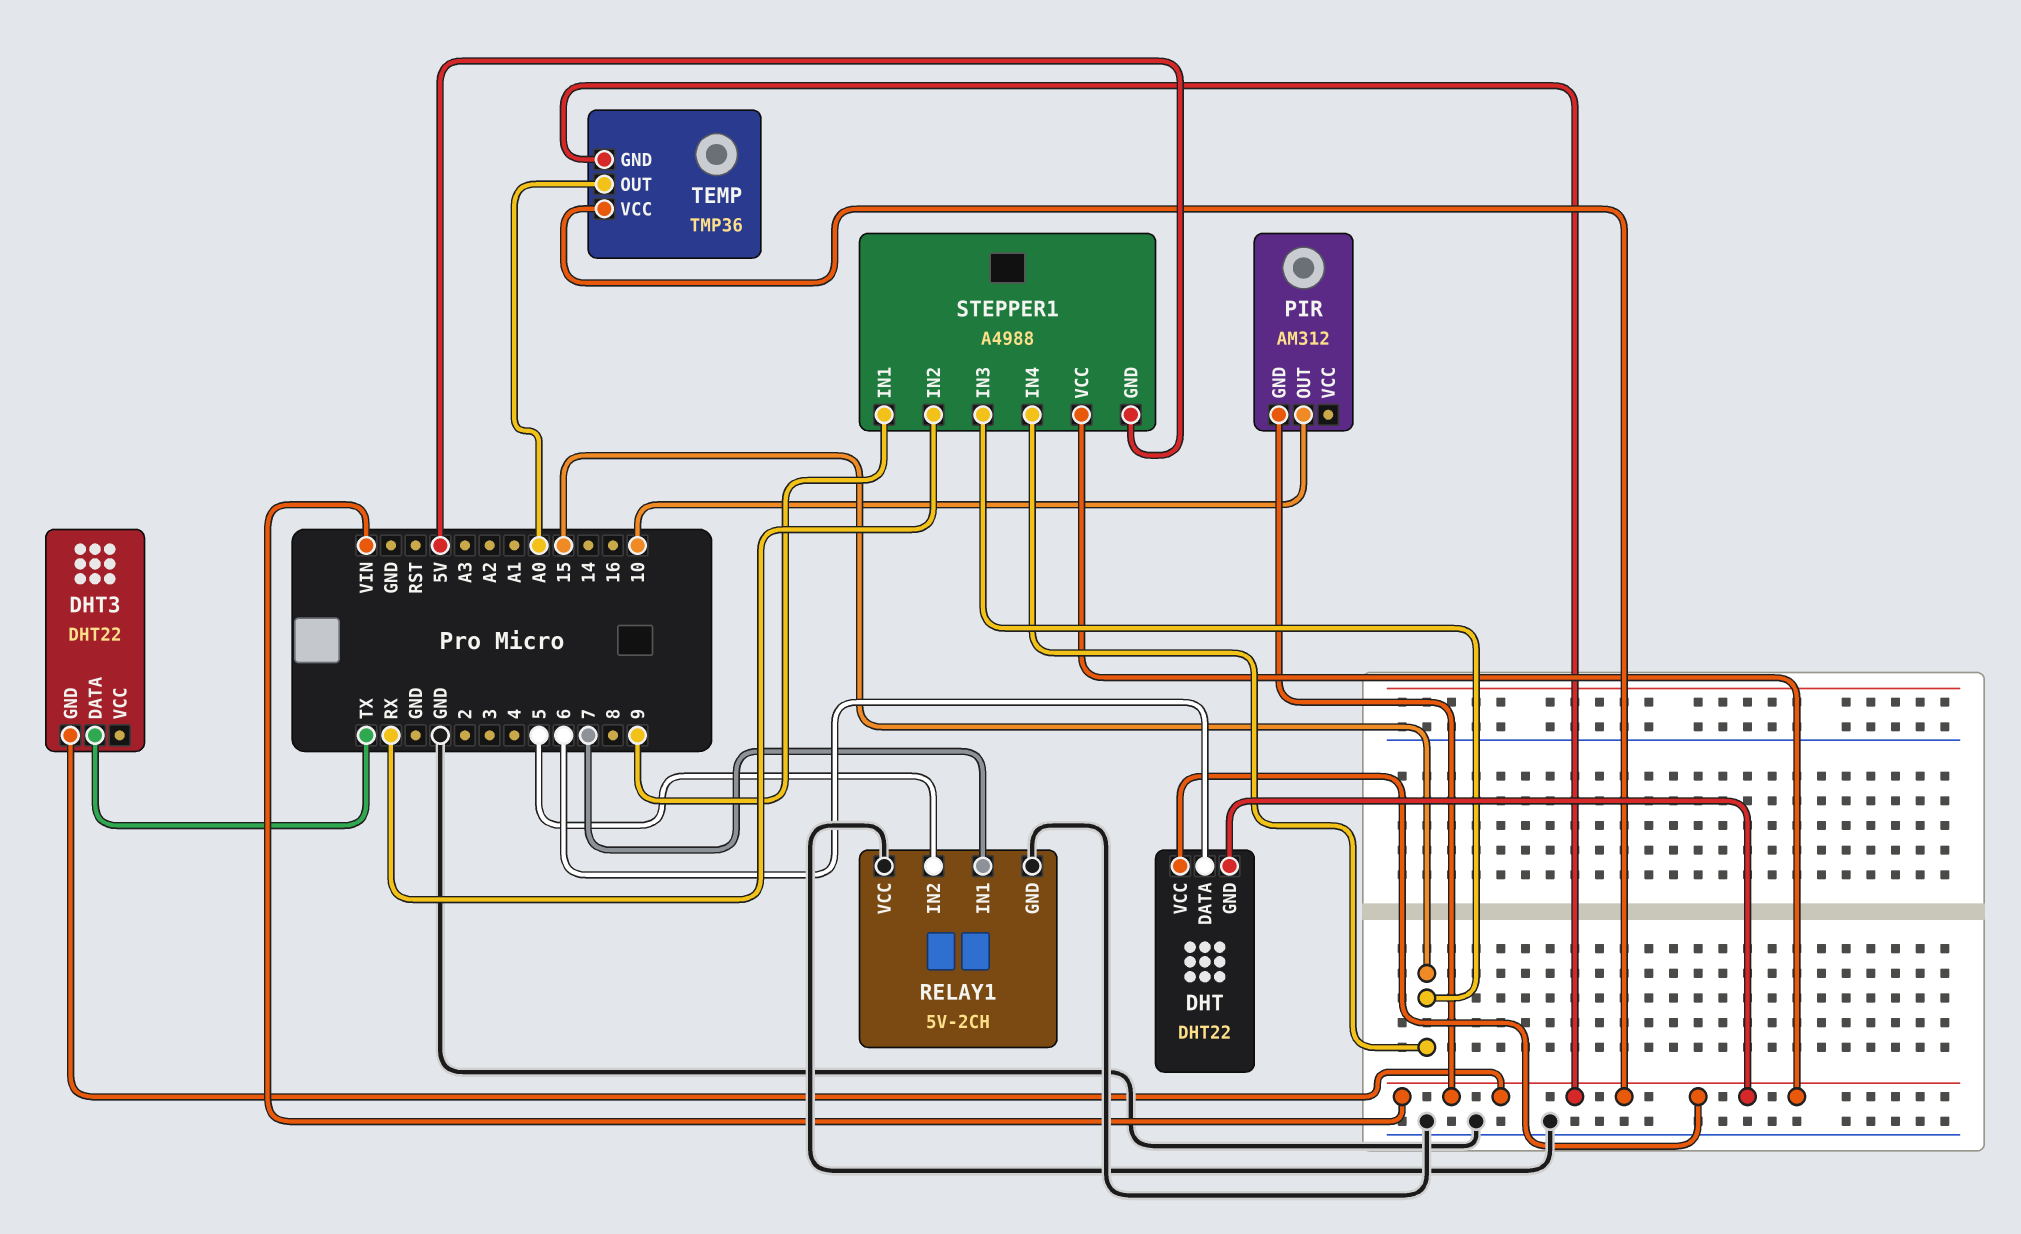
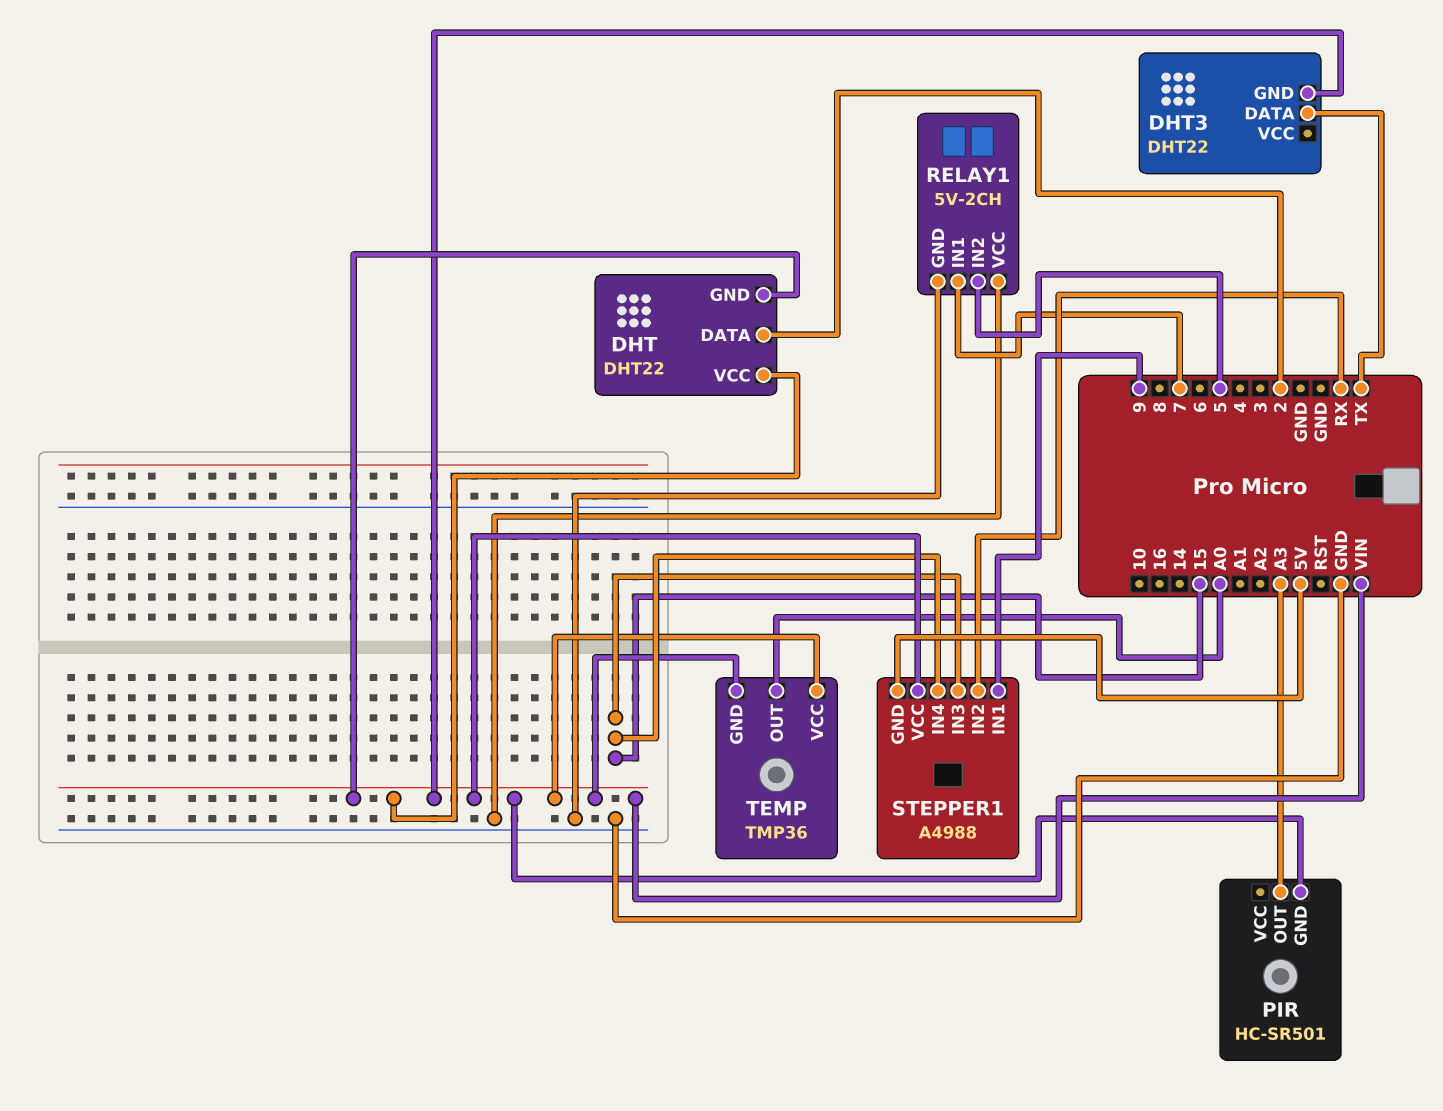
DHT pin DATA: 6 -> 2
PIR: AM312 -> HC-SR501
PIR pin OUT: 10 -> A3

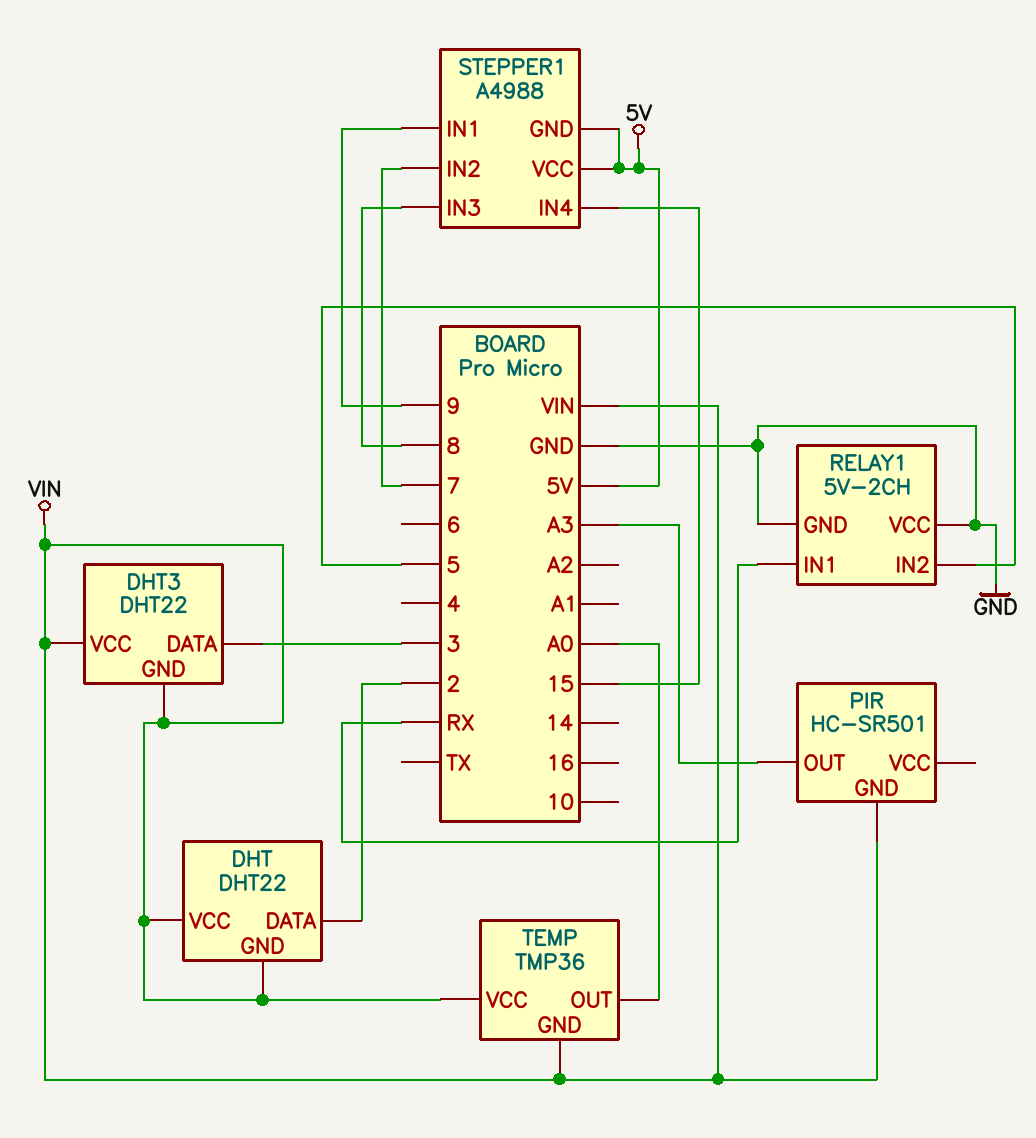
DHT3 pin DATA: TX -> 3
DHT3 pin VCC: none -> VIN
RELAY1 pin IN1: 7 -> RX
STEPPER1 pin IN2: RX -> 7
STEPPER1 pin IN3: 15 -> 8
STEPPER1 pin VCC: VIN -> 5V

